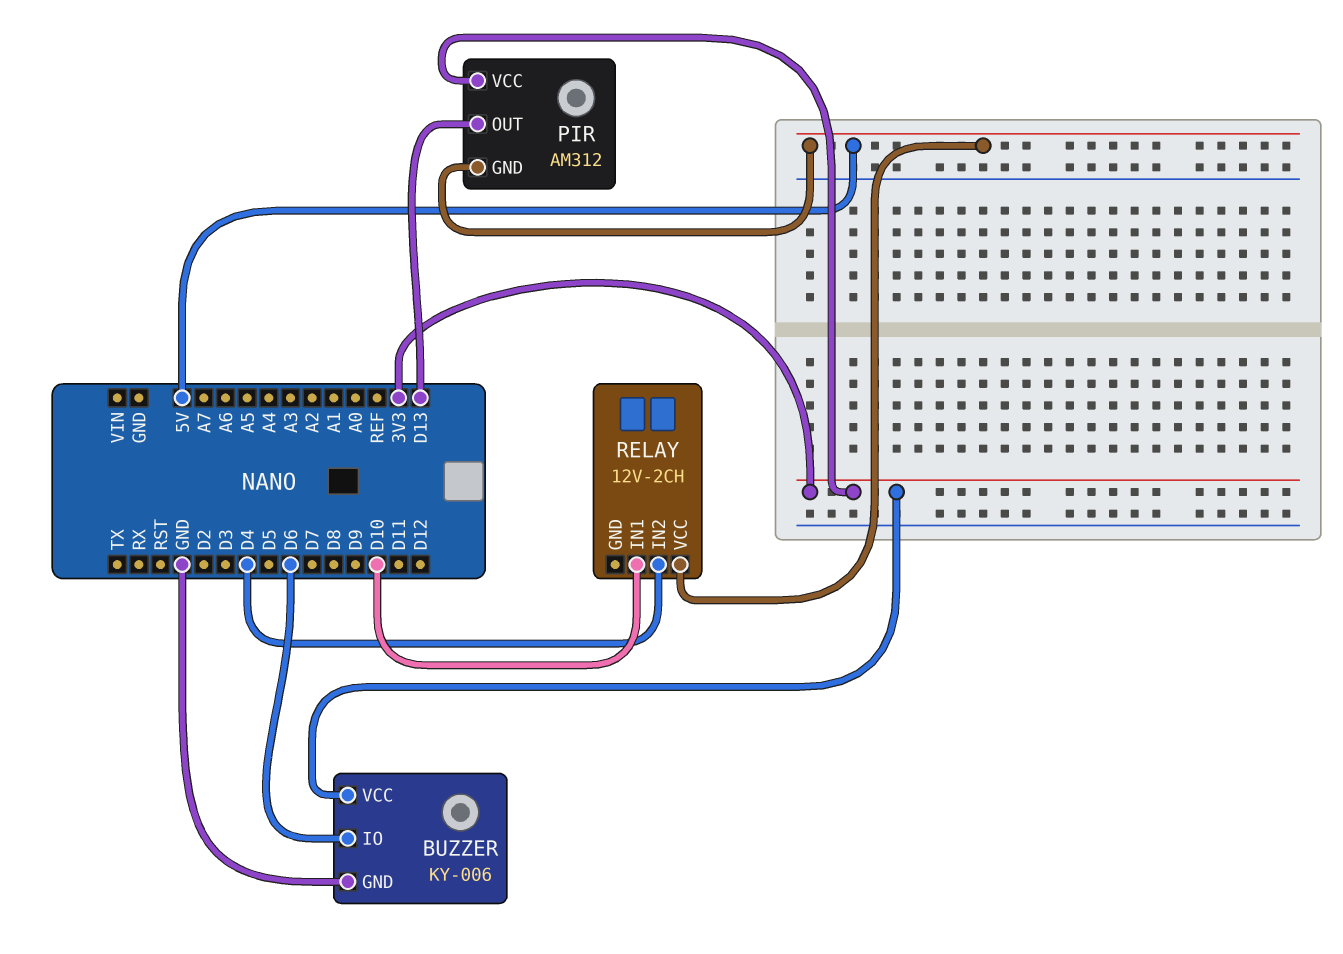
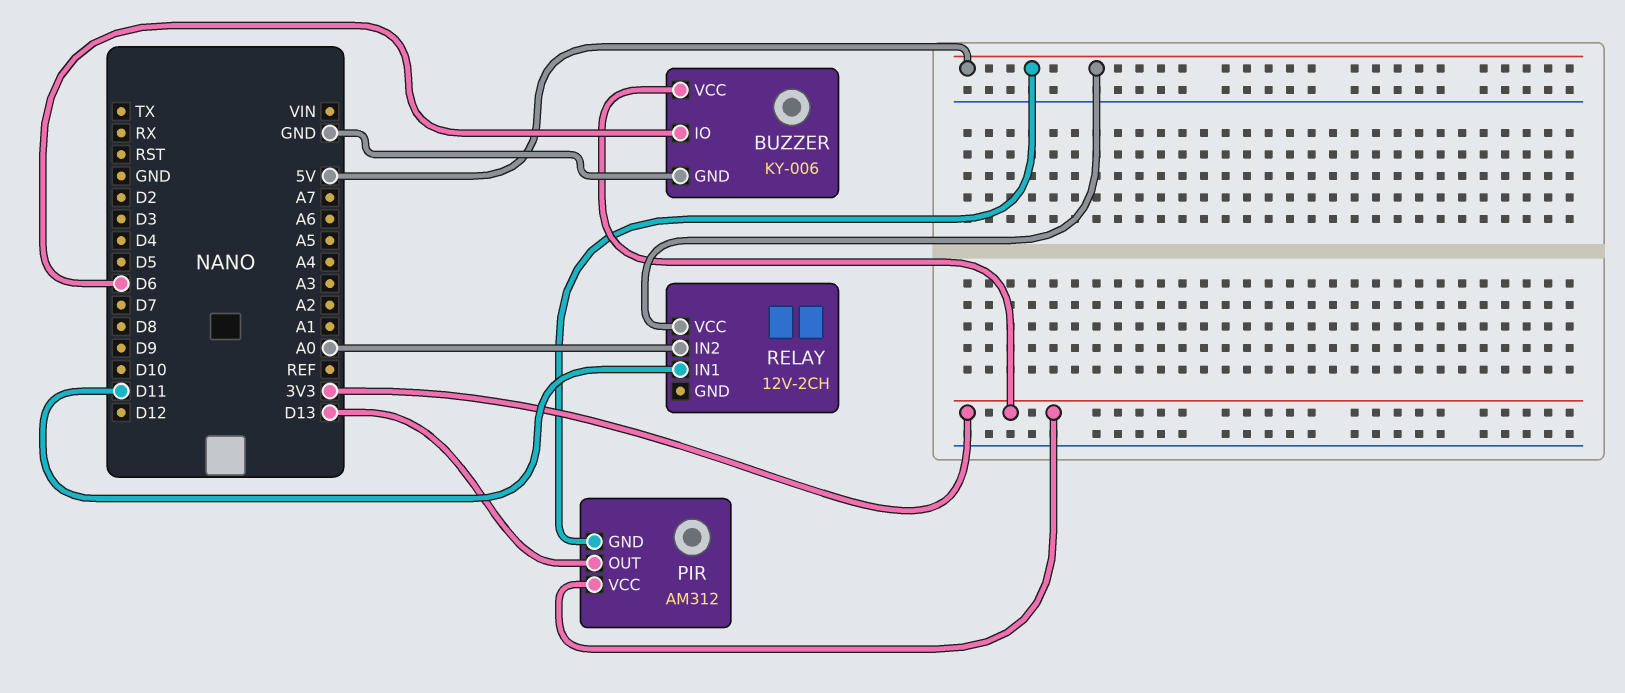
RELAY pin IN1: D10 -> D11
RELAY pin IN2: D4 -> A0

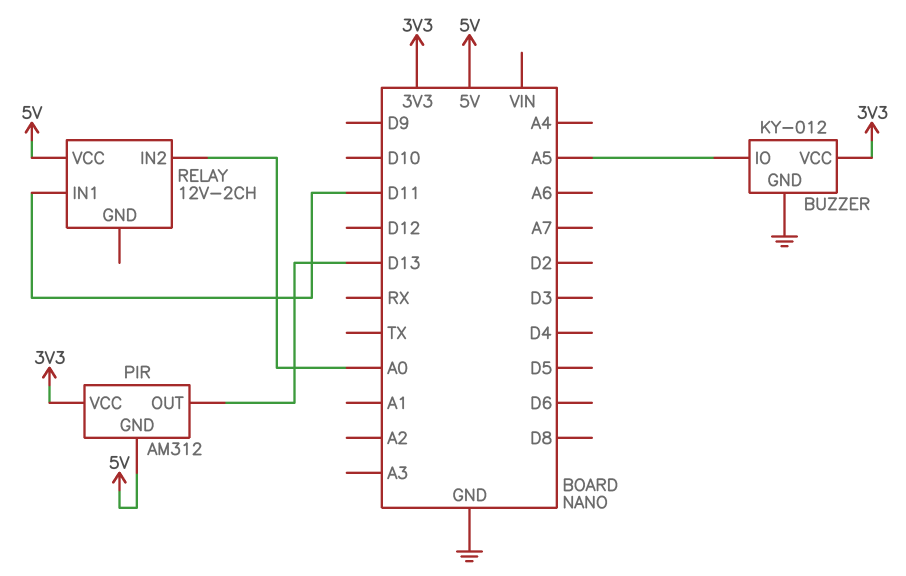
BUZZER: KY-006 -> KY-012
BUZZER pin IO: D6 -> A5

